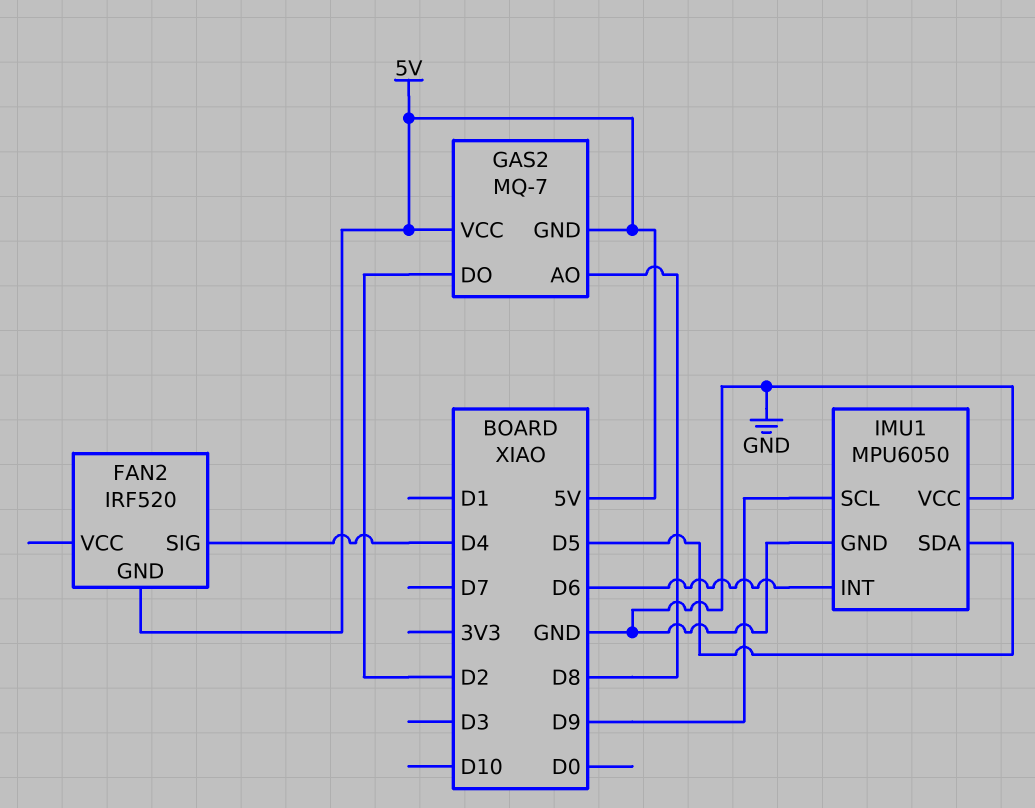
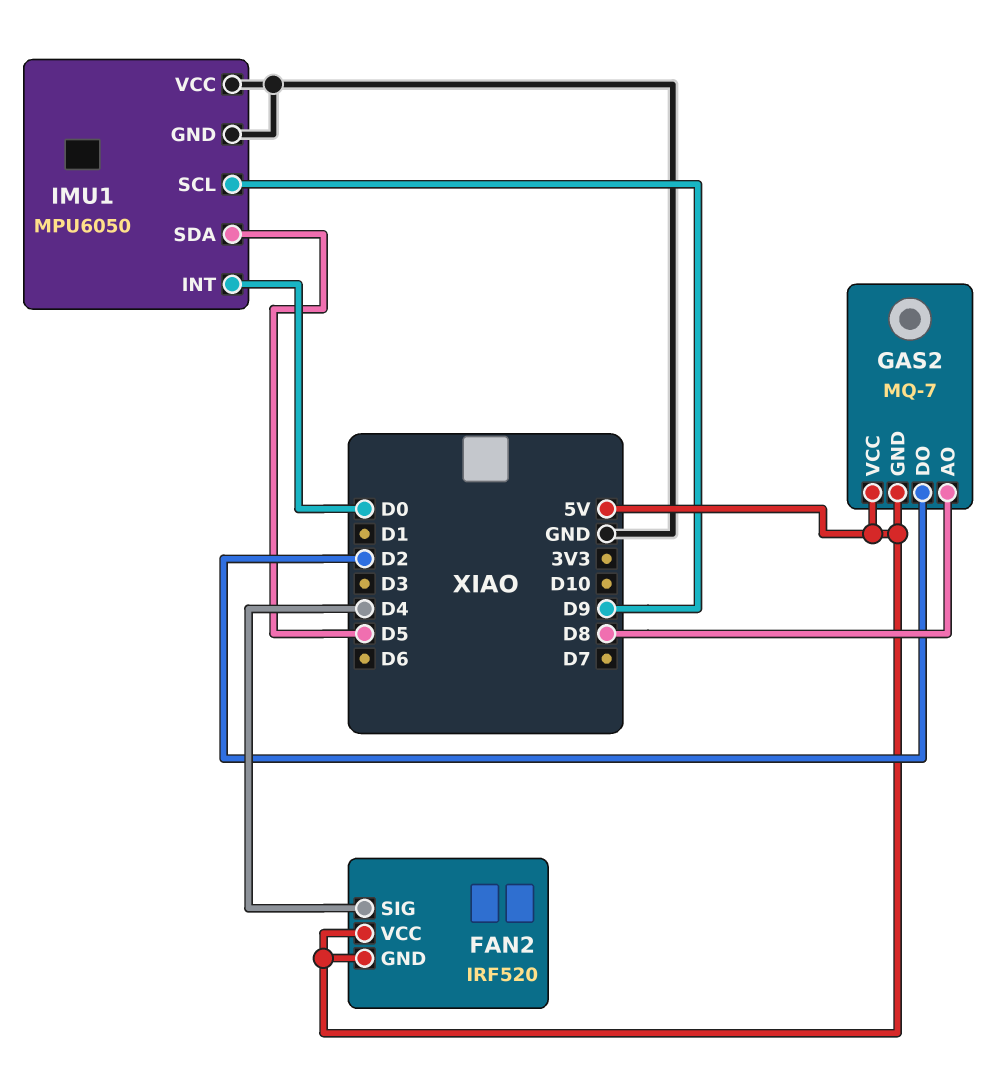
FAN2 pin VCC: none -> 5V
IMU1 pin INT: D6 -> D0

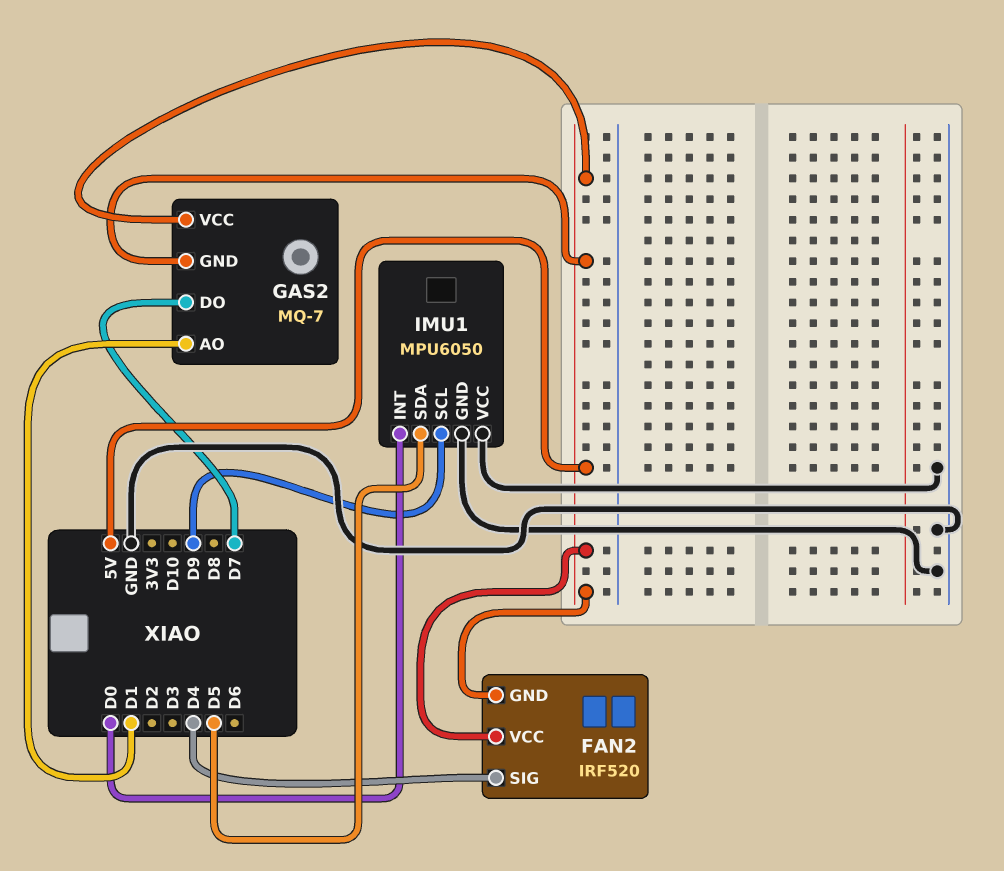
GAS2 pin AO: D8 -> D1
GAS2 pin DO: D2 -> D7

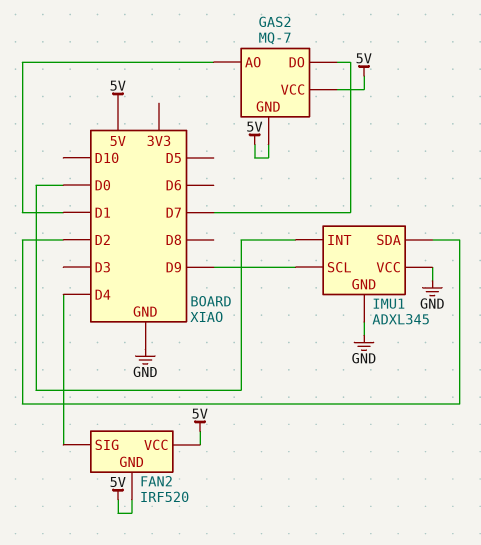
IMU1: MPU6050 -> ADXL345
IMU1 pin SDA: D5 -> D2

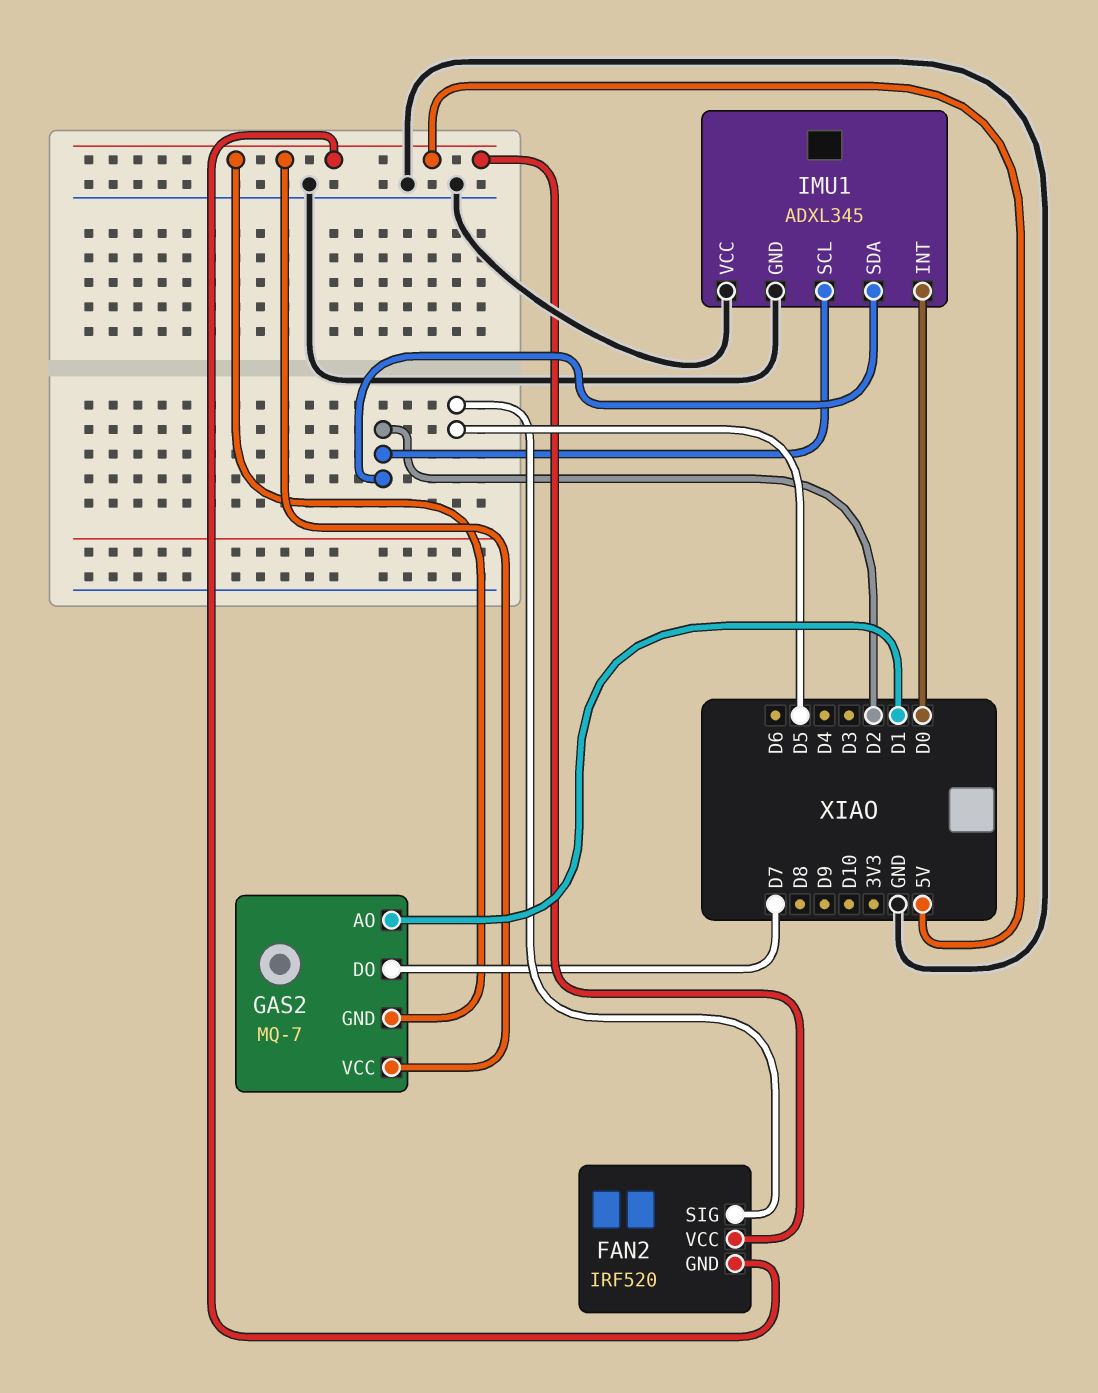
FAN2 pin SIG: D4 -> D5
IMU1 pin SCL: D9 -> D2

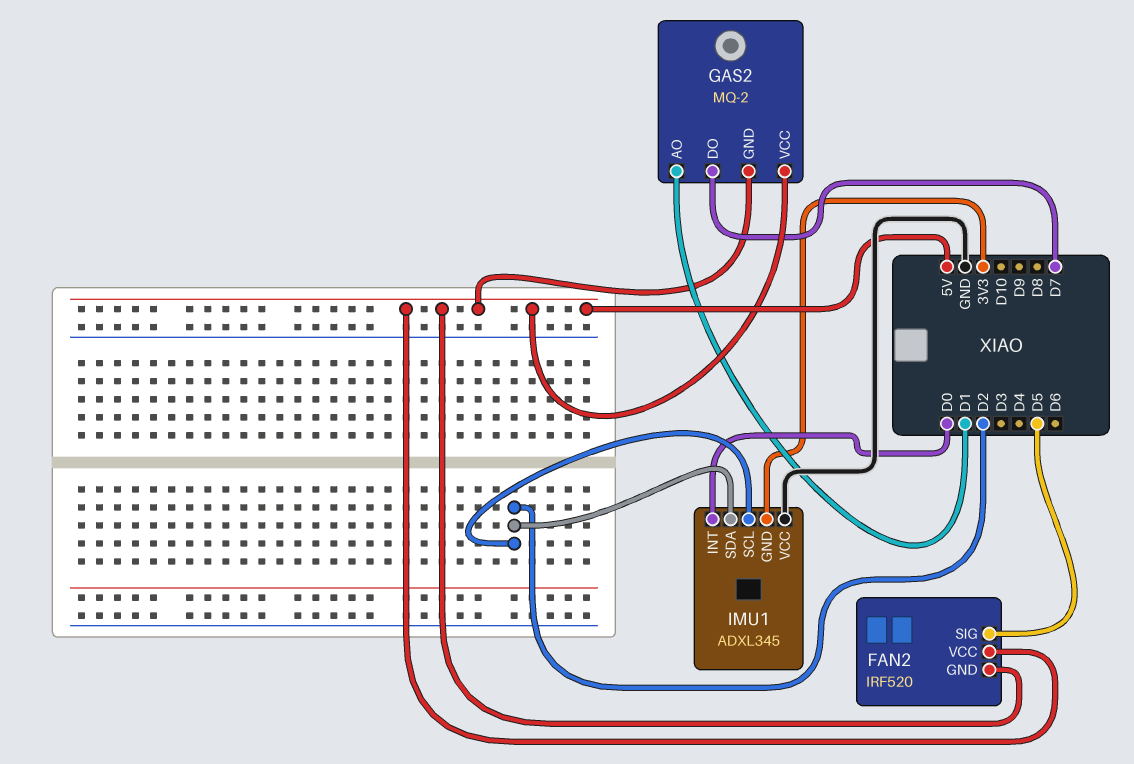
GAS2: MQ-7 -> MQ-2
IMU1 pin GND: GND -> 3V3

